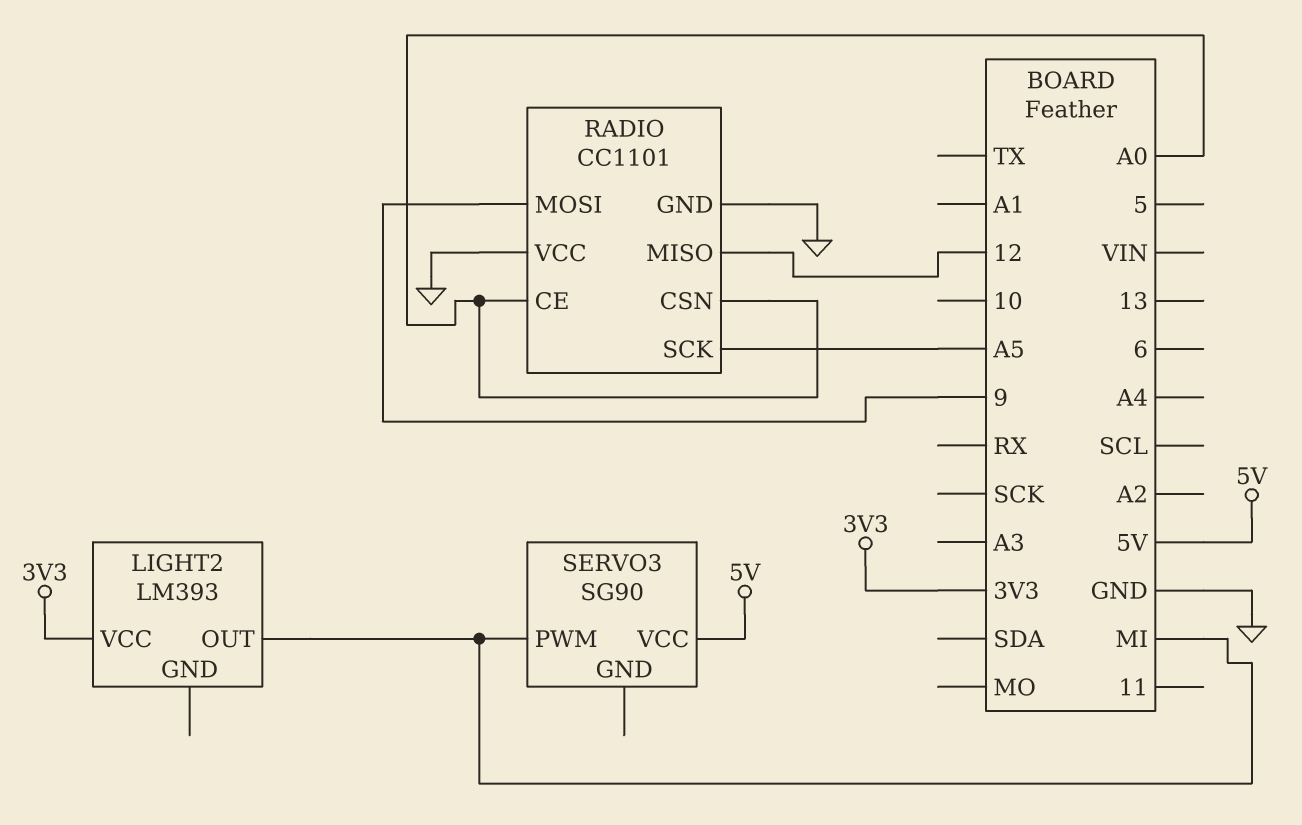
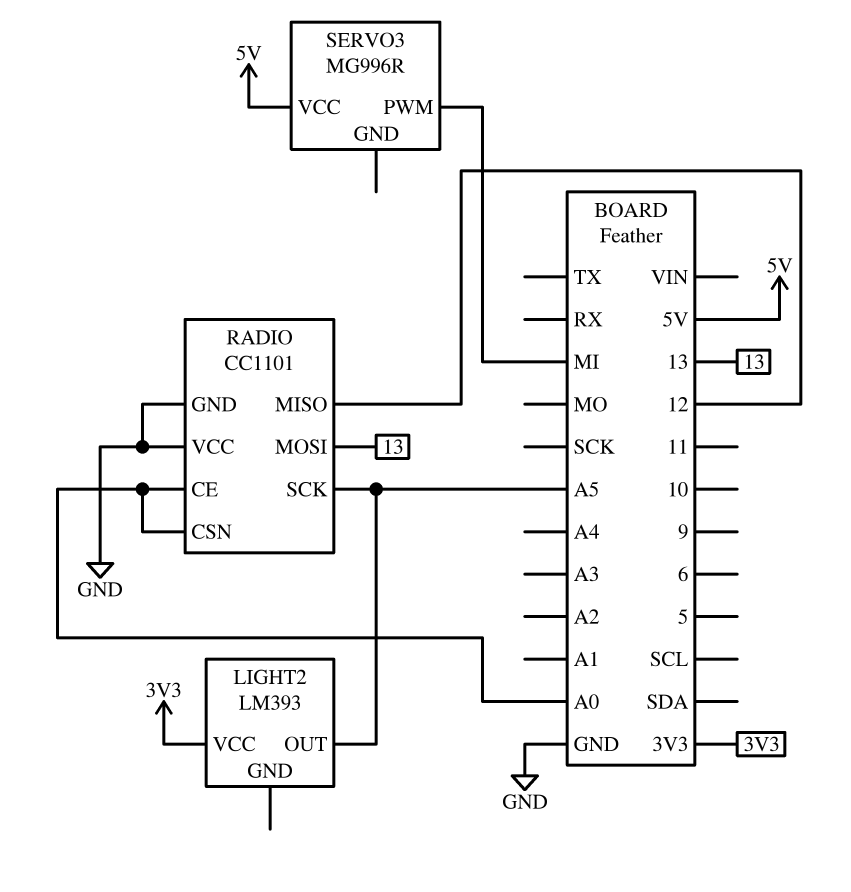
LIGHT2 pin OUT: MI -> A5
RADIO pin MOSI: 9 -> 13
SERVO3: SG90 -> MG996R

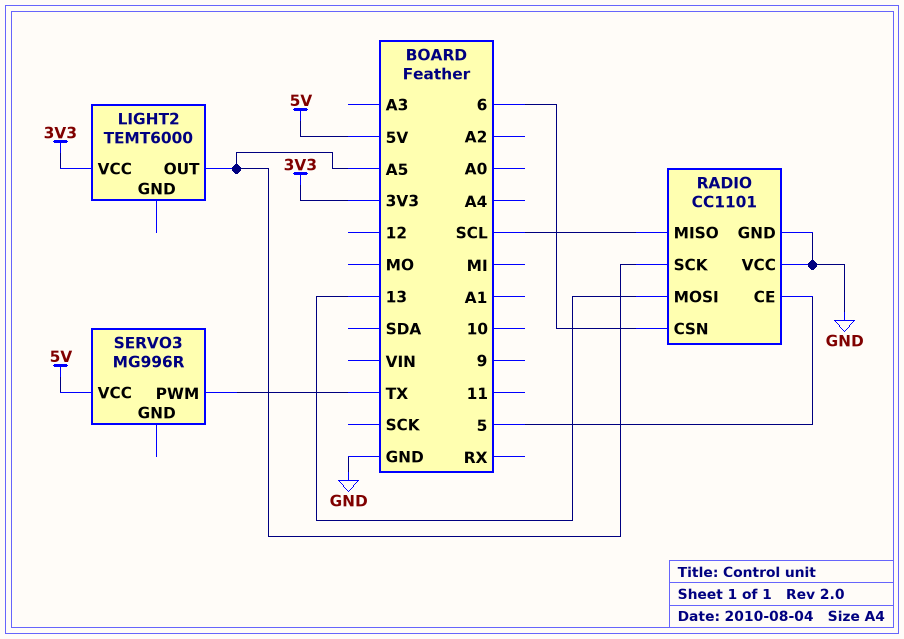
LIGHT2: LM393 -> TEMT6000
RADIO pin CE: A0 -> 5
RADIO pin CSN: A0 -> 6
RADIO pin MISO: 12 -> SCL
SERVO3 pin PWM: MI -> TX

